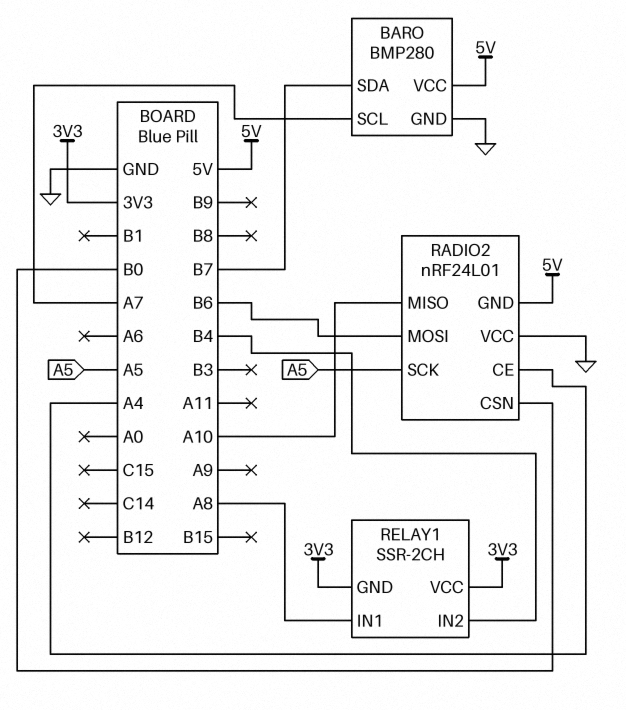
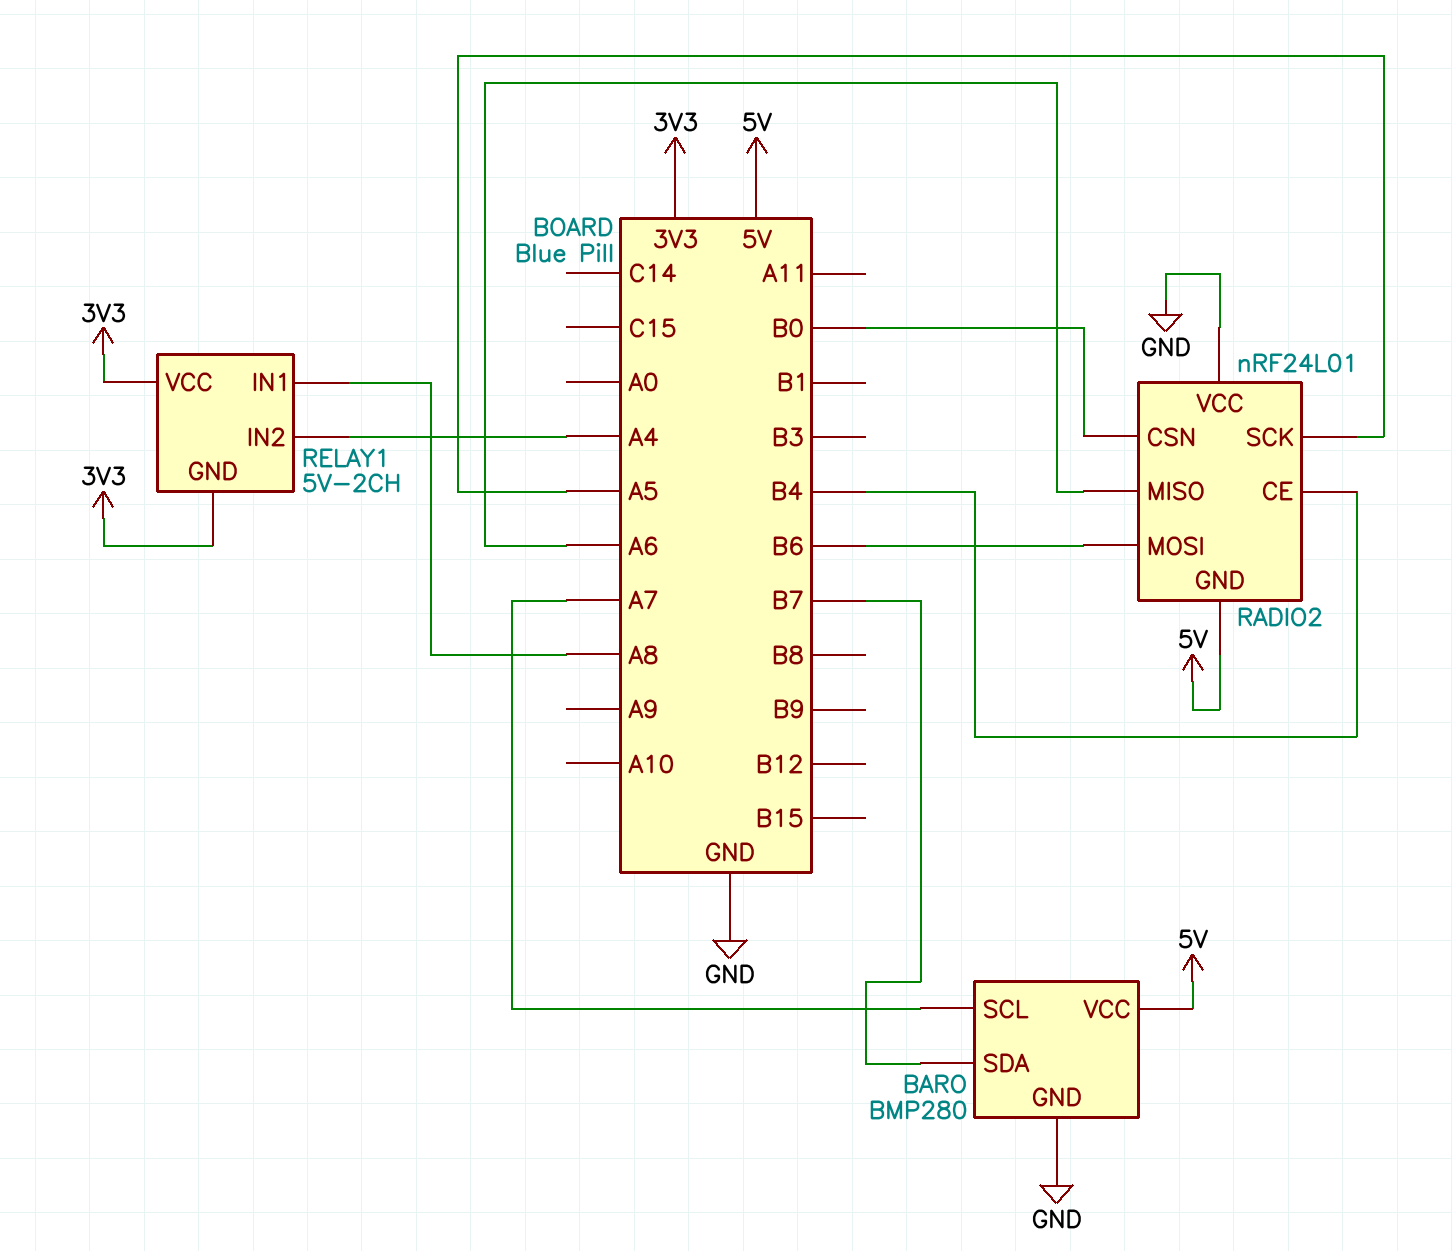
RADIO2 pin CE: A4 -> B4
RADIO2 pin MISO: A10 -> A6
RELAY1: SSR-2CH -> 5V-2CH
RELAY1 pin IN2: B4 -> A4

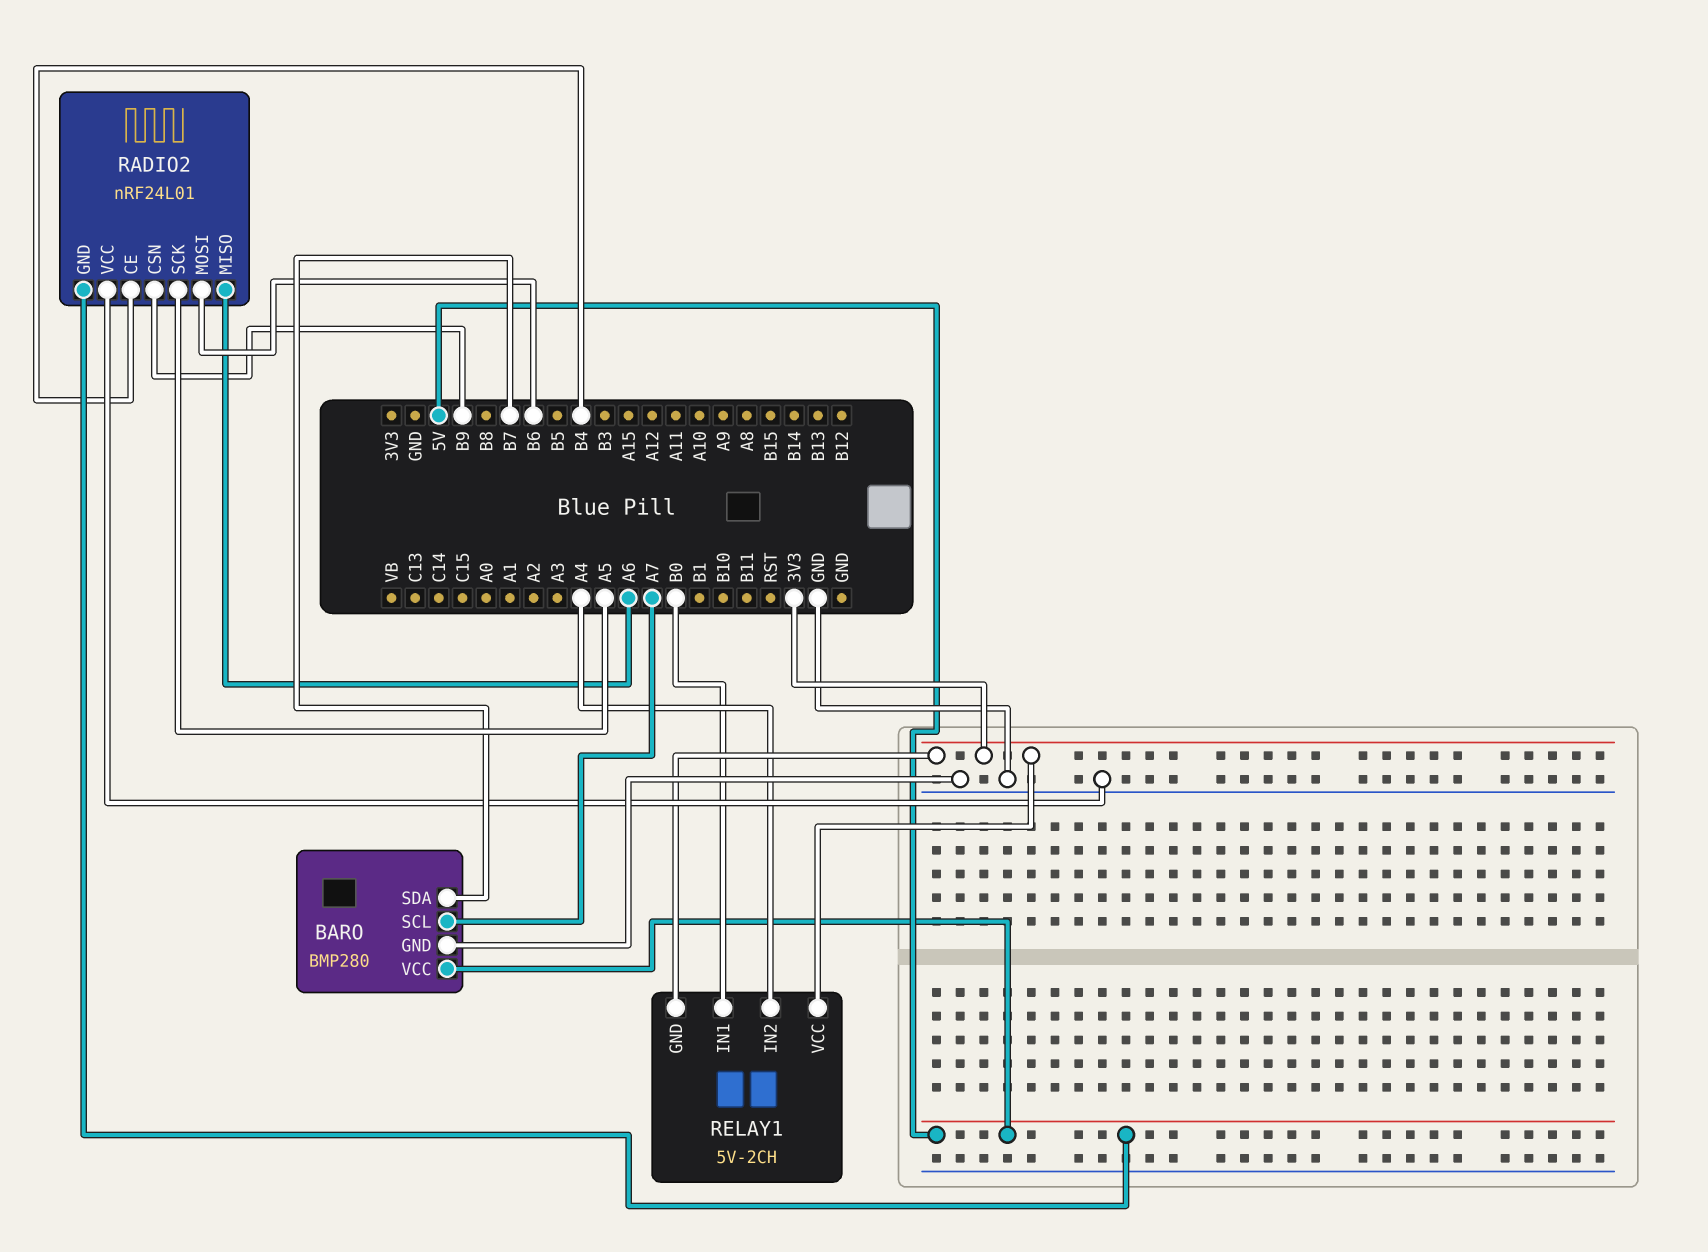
RADIO2 pin CSN: B0 -> B9
RELAY1 pin IN1: A8 -> B0

